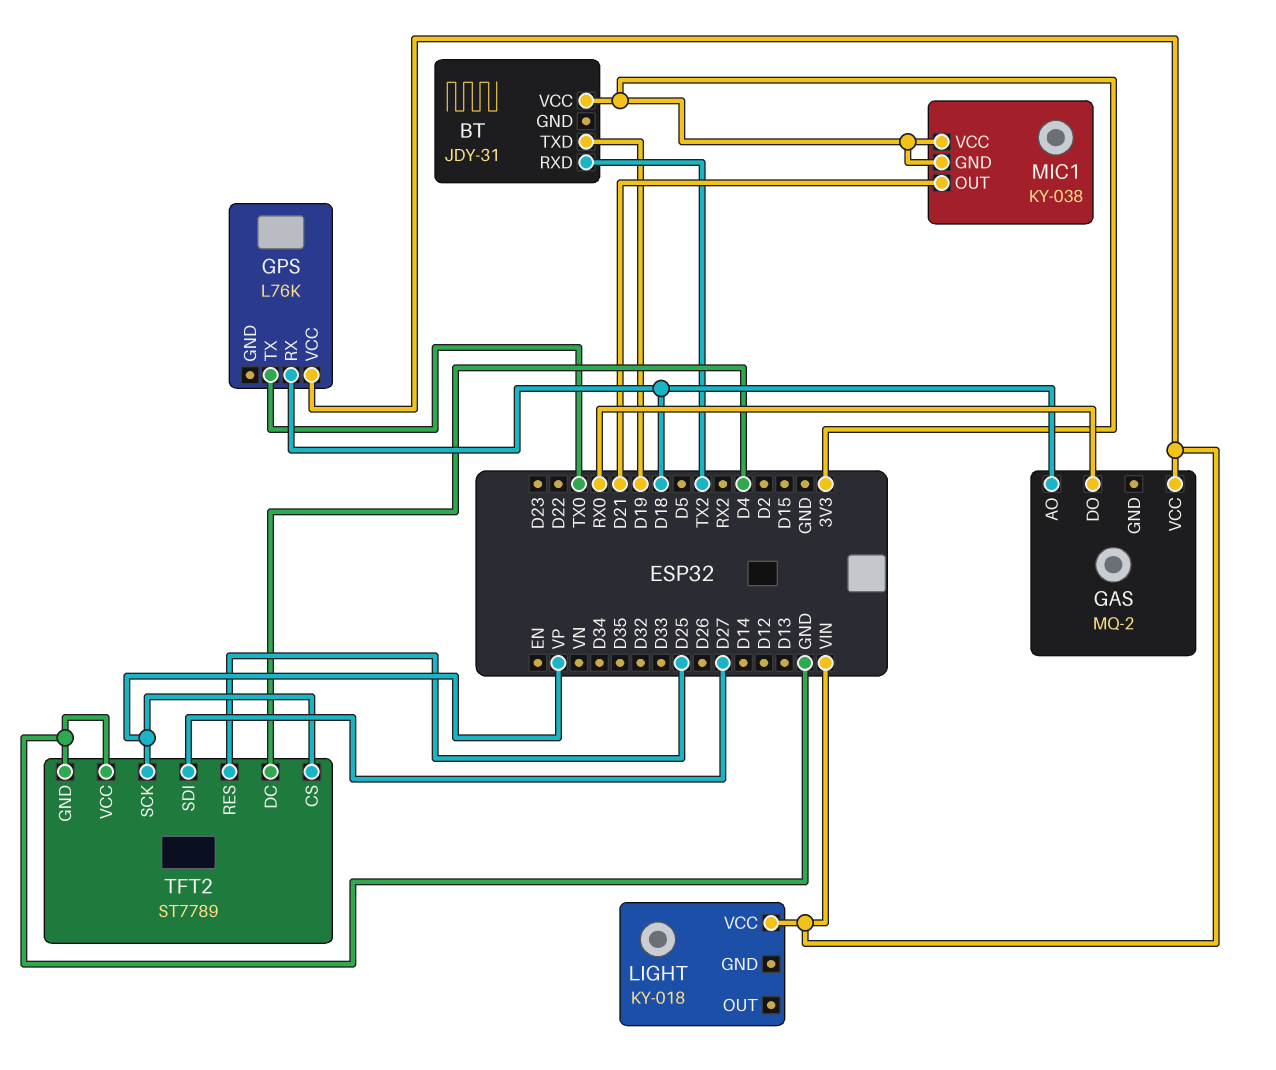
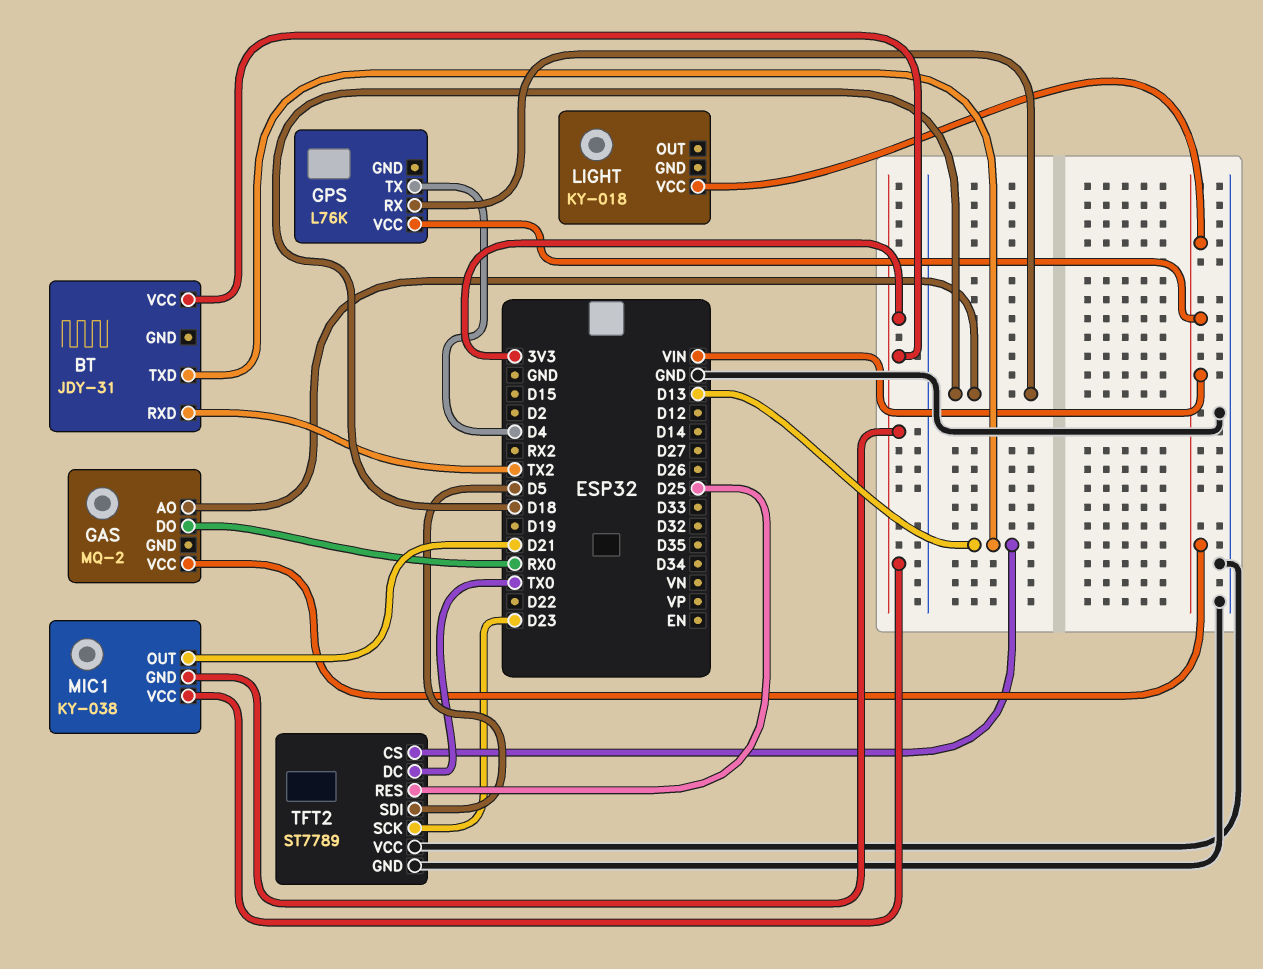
BT pin TXD: D19 -> D13
GPS pin TX: TX0 -> D4
TFT2 pin CS: VP -> D13
TFT2 pin DC: D4 -> TX0
TFT2 pin SCK: VP -> D23
TFT2 pin SDI: D27 -> D5

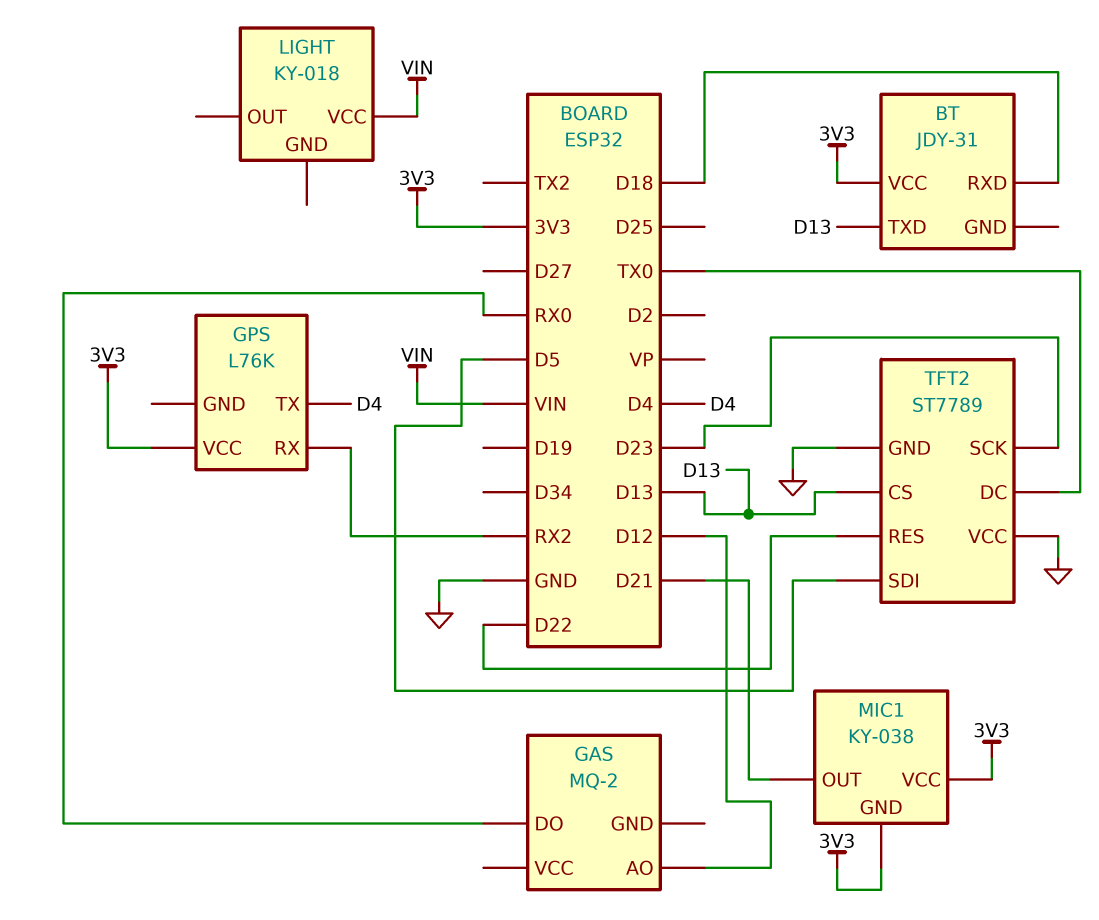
BT pin RXD: TX2 -> D18
GAS pin AO: D18 -> D12
GAS pin VCC: VIN -> none
GPS pin RX: D18 -> RX2
GPS pin VCC: VIN -> 3V3
TFT2 pin RES: D25 -> D22

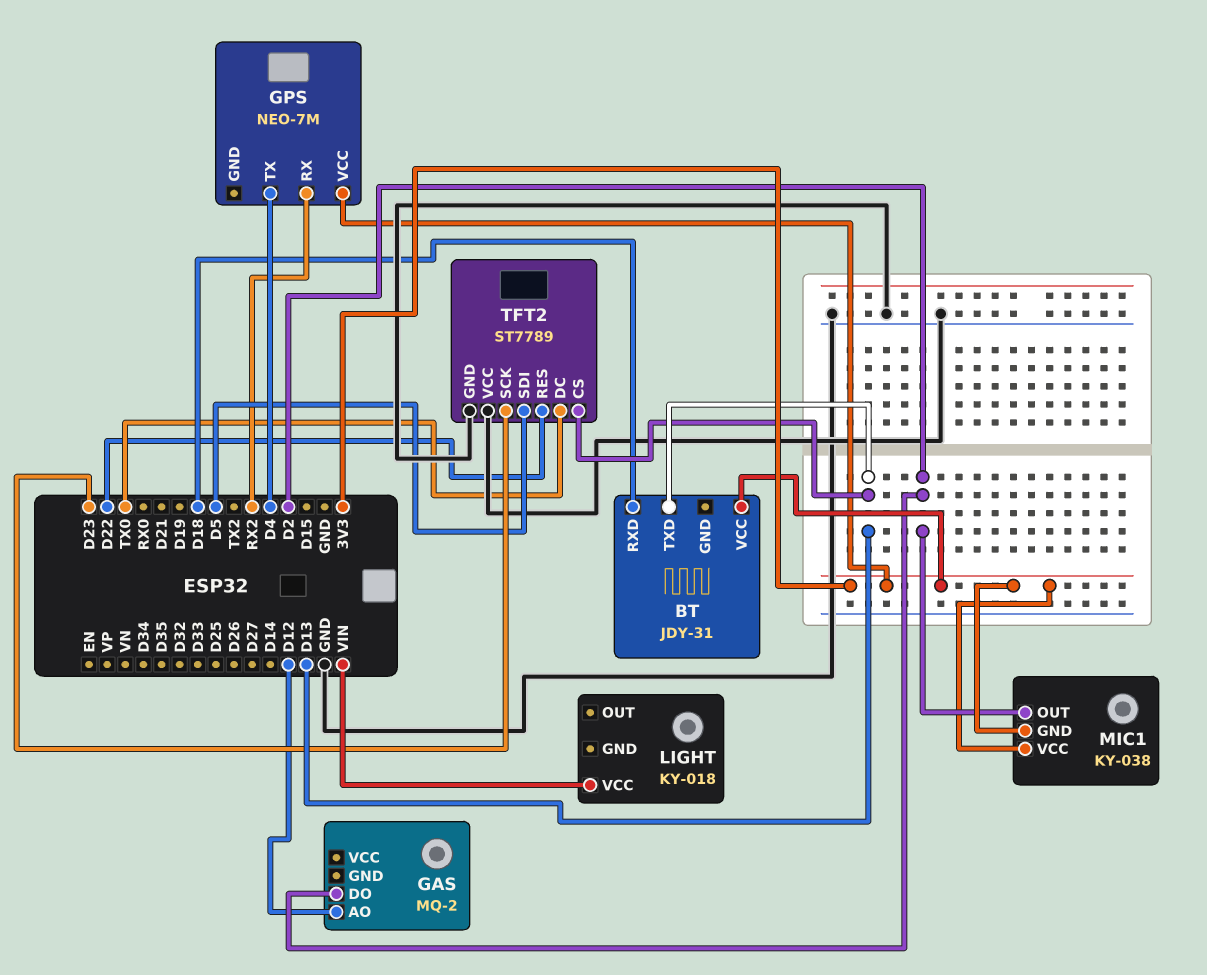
GAS pin DO: RX0 -> D2
GPS: L76K -> NEO-7M
MIC1 pin OUT: D21 -> D2

